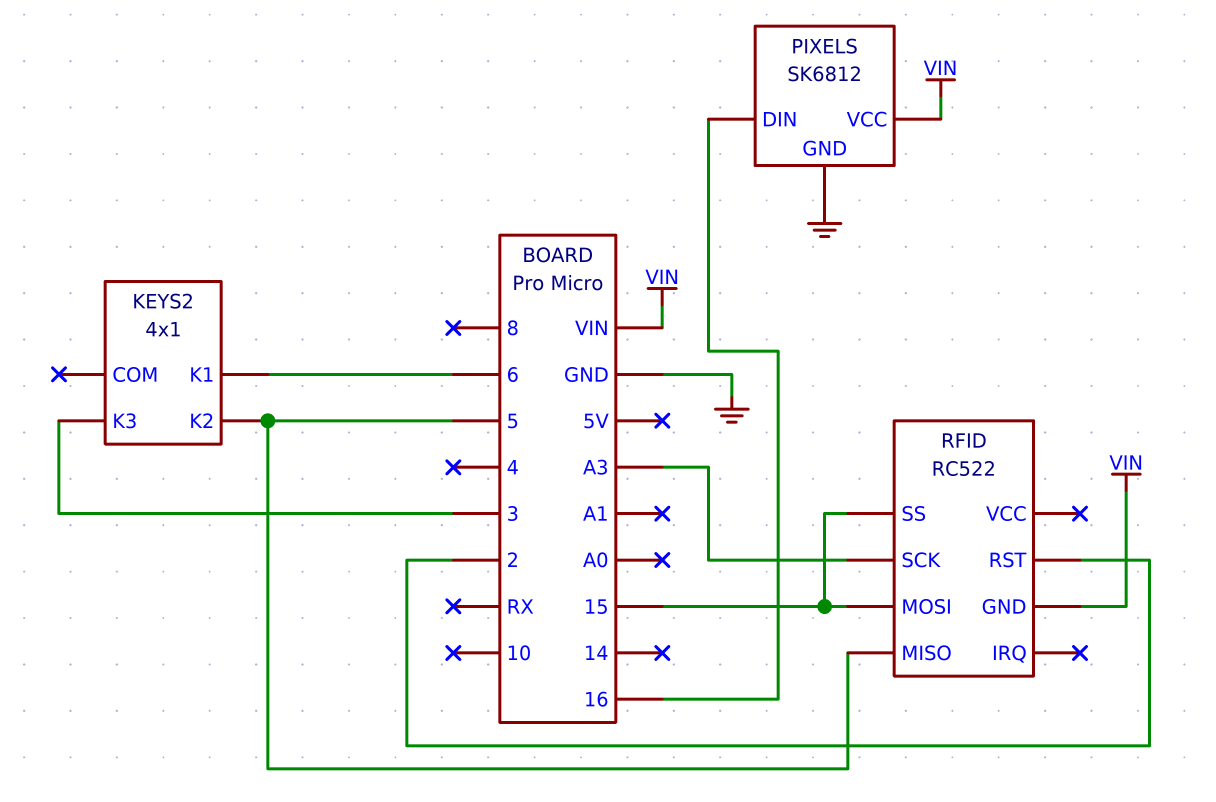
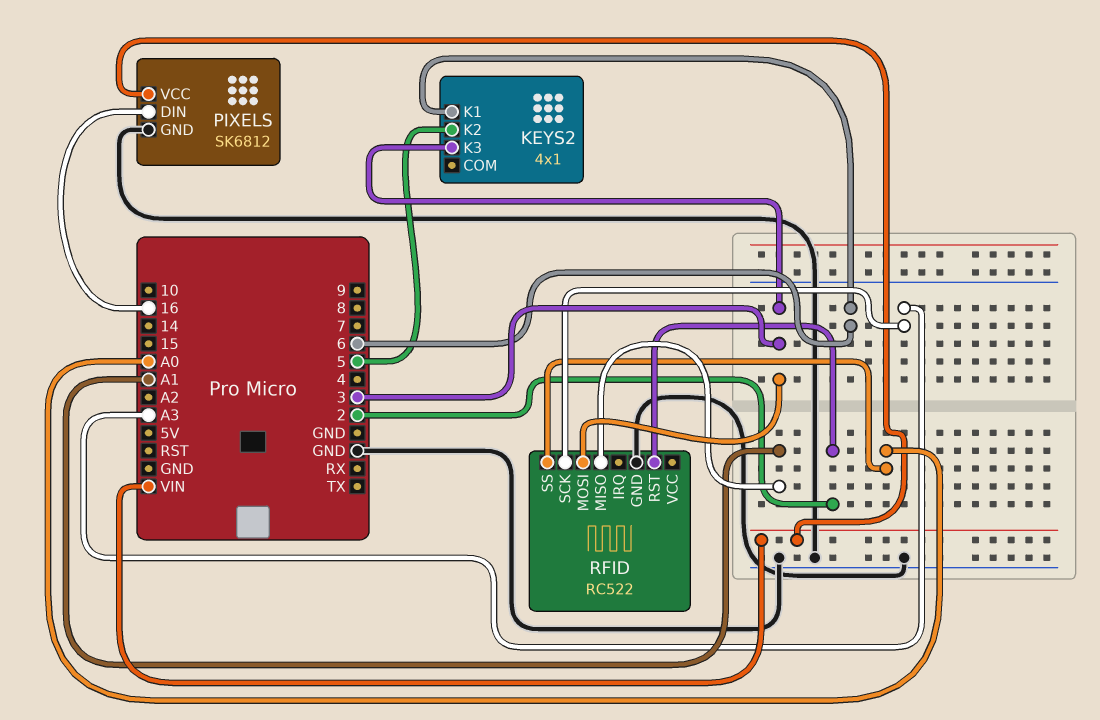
RFID pin GND: VIN -> GND
RFID pin MISO: 5 -> A1
RFID pin MOSI: 15 -> 3
RFID pin SS: 15 -> A0

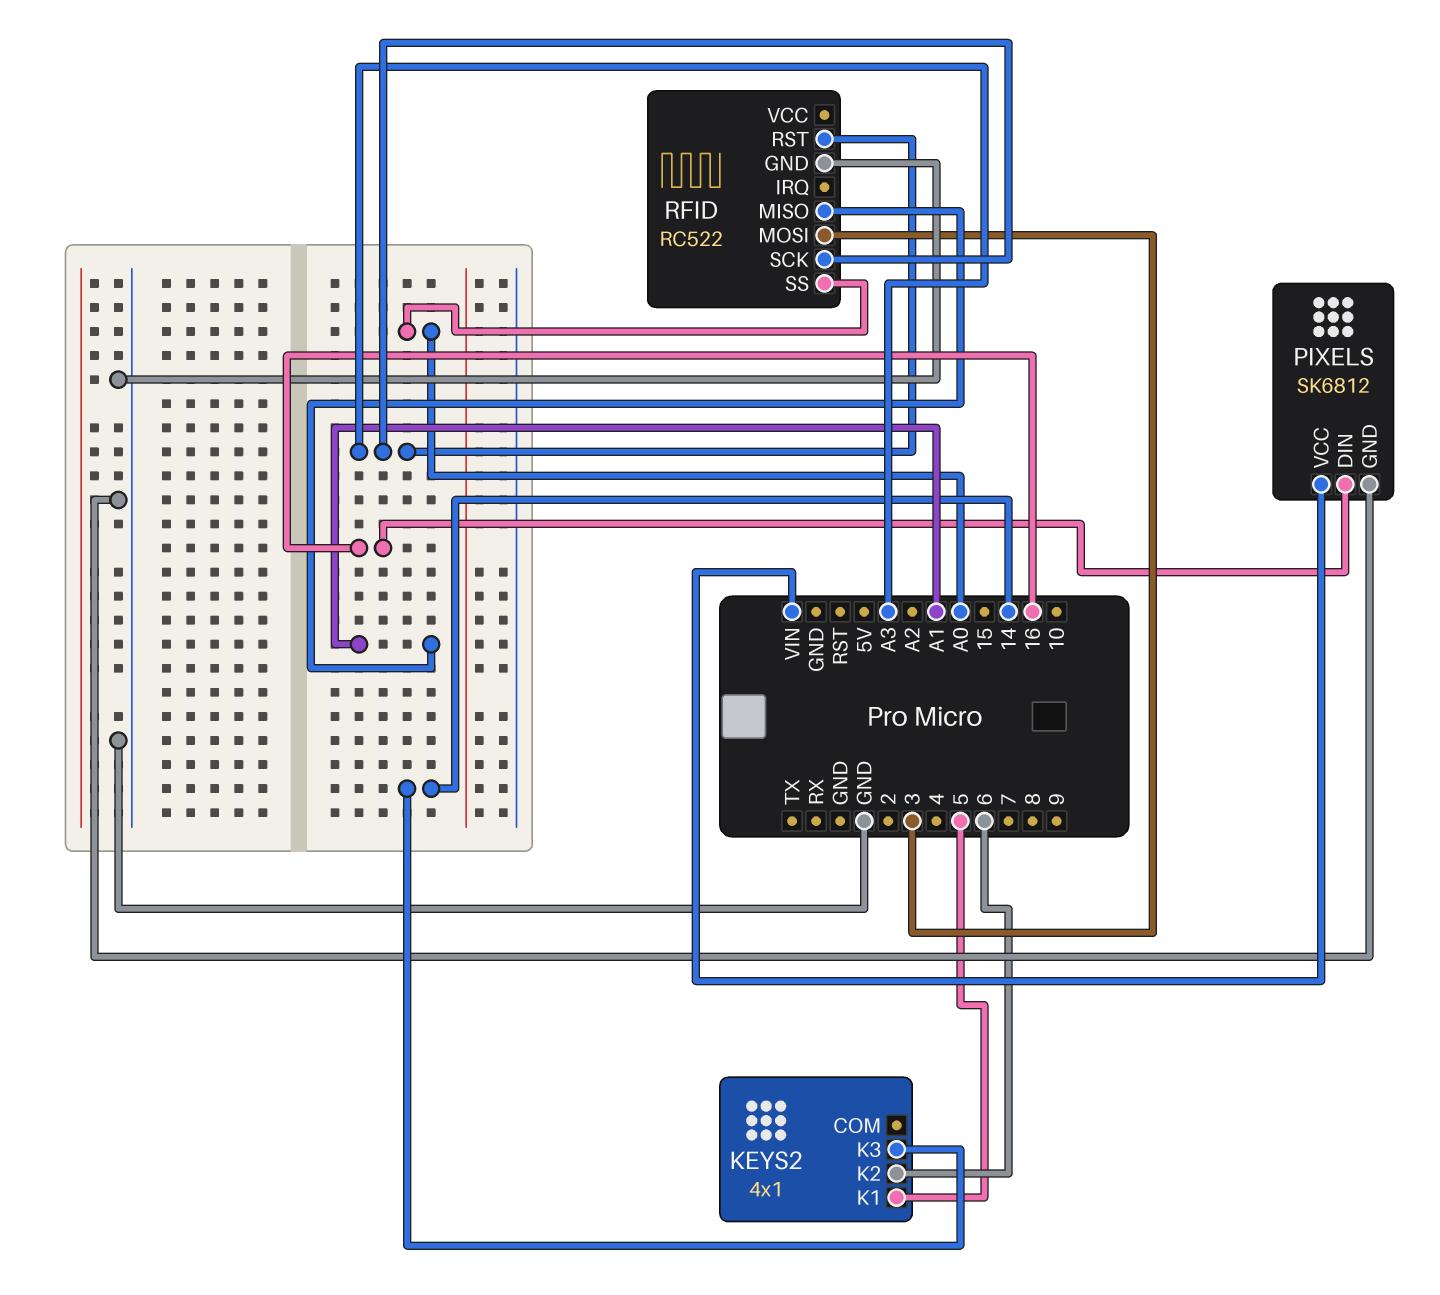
KEYS2 pin K1: 6 -> 5
KEYS2 pin K2: 5 -> 6
KEYS2 pin K3: 3 -> 14
RFID pin RST: 2 -> A3

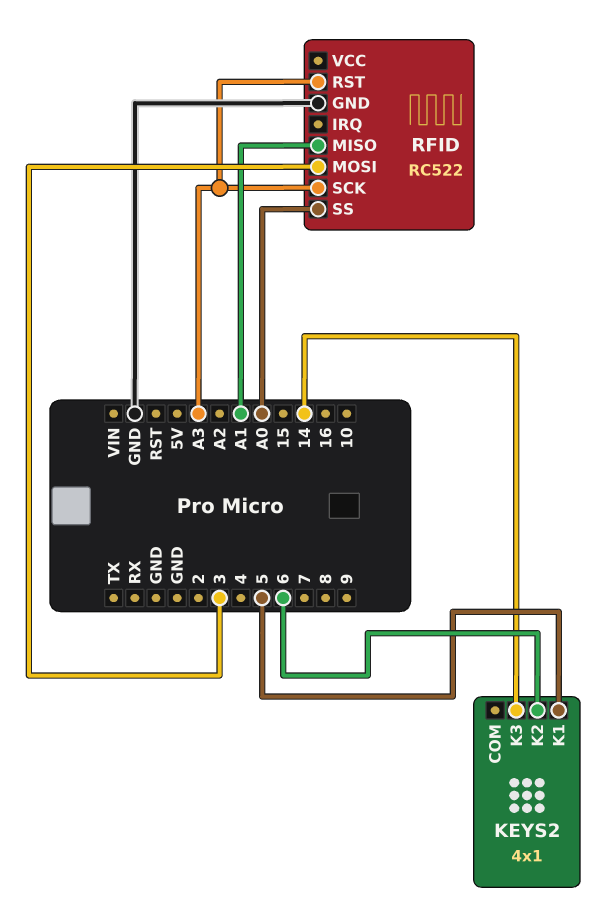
PIXELS: SK6812 -> none
PIXELS pin DIN: 16 -> none
PIXELS pin GND: GND -> none
PIXELS pin VCC: VIN -> none

